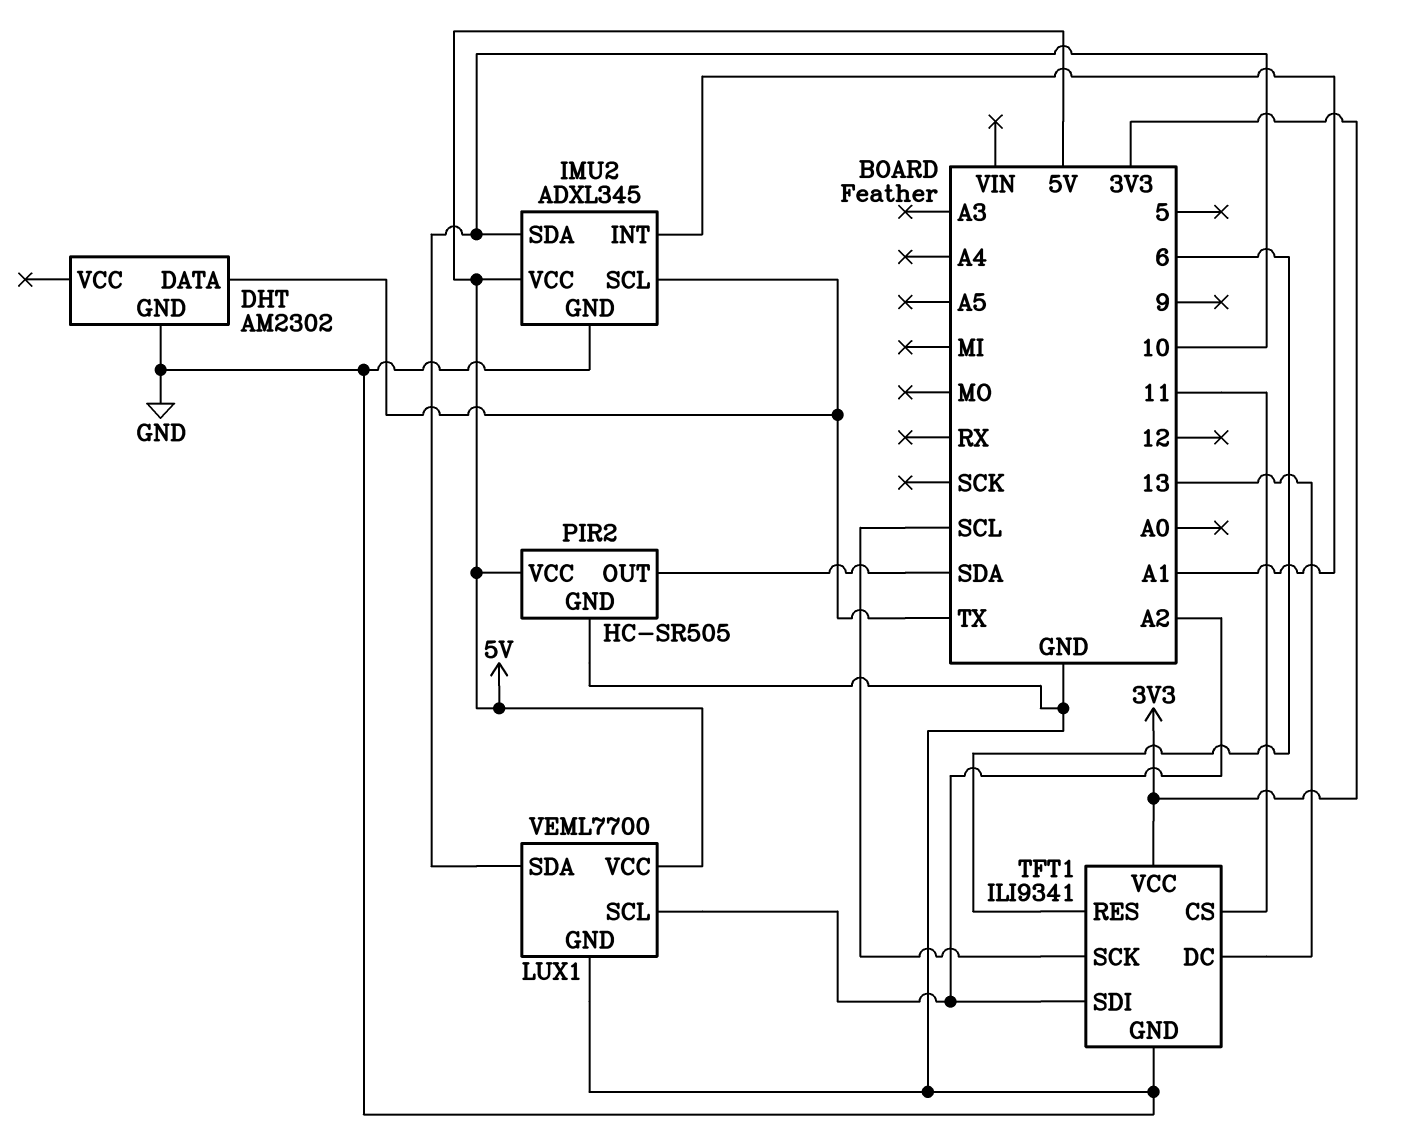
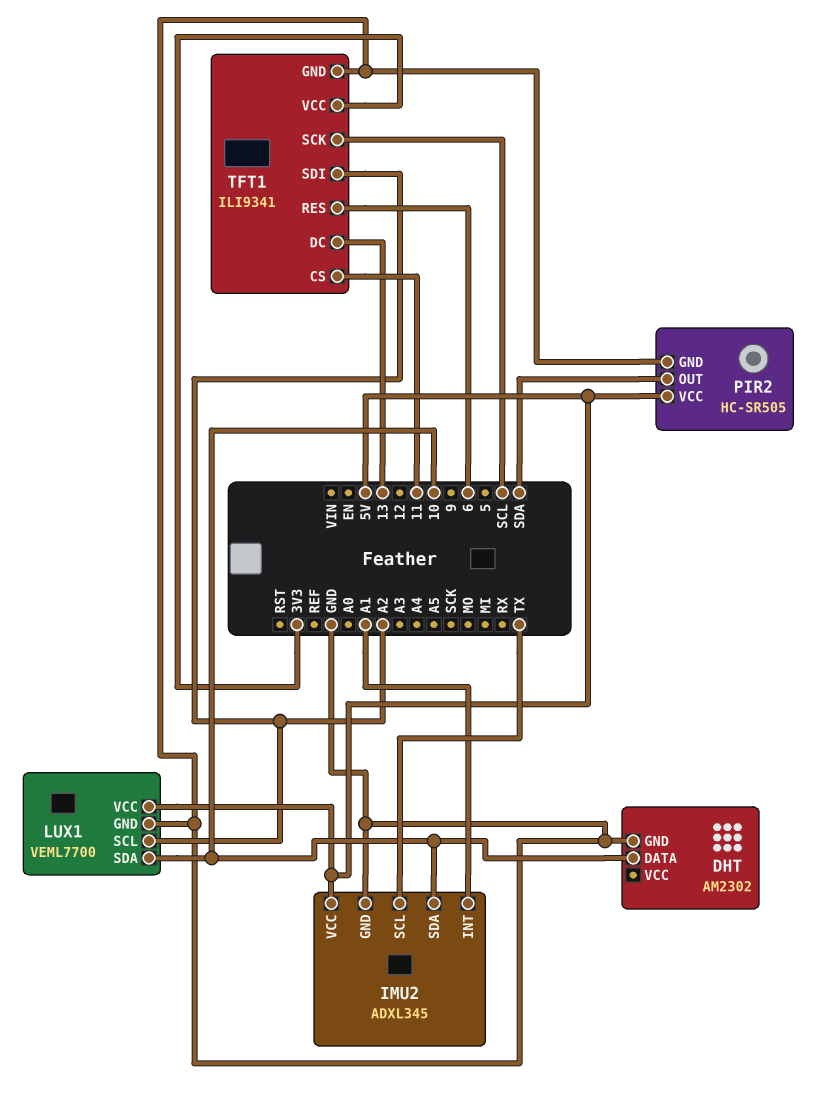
DHT pin DATA: TX -> 10

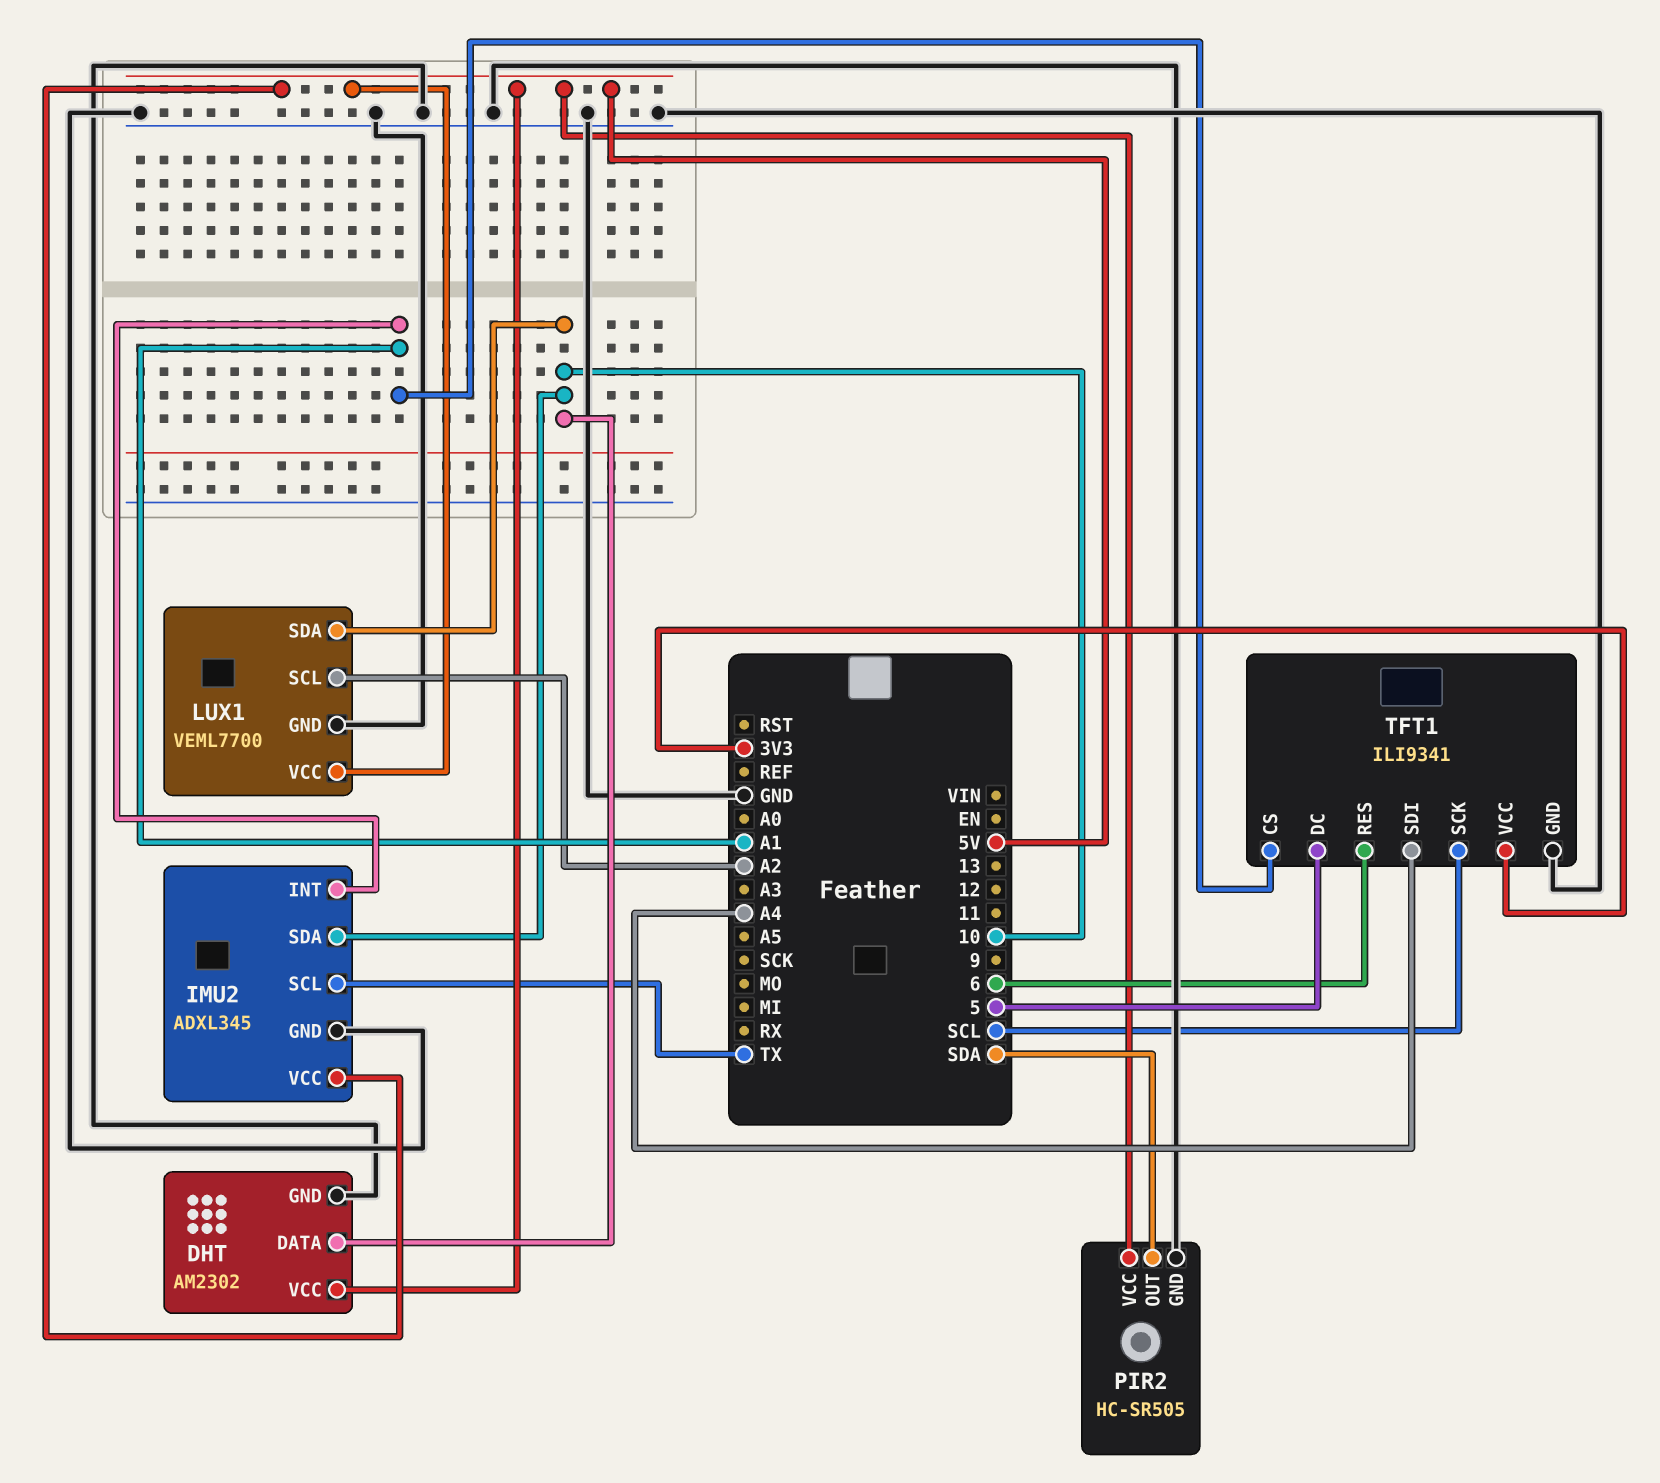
DHT pin VCC: none -> 5V
TFT1 pin CS: 11 -> A1
TFT1 pin DC: 13 -> 5
TFT1 pin SDI: A2 -> A4

